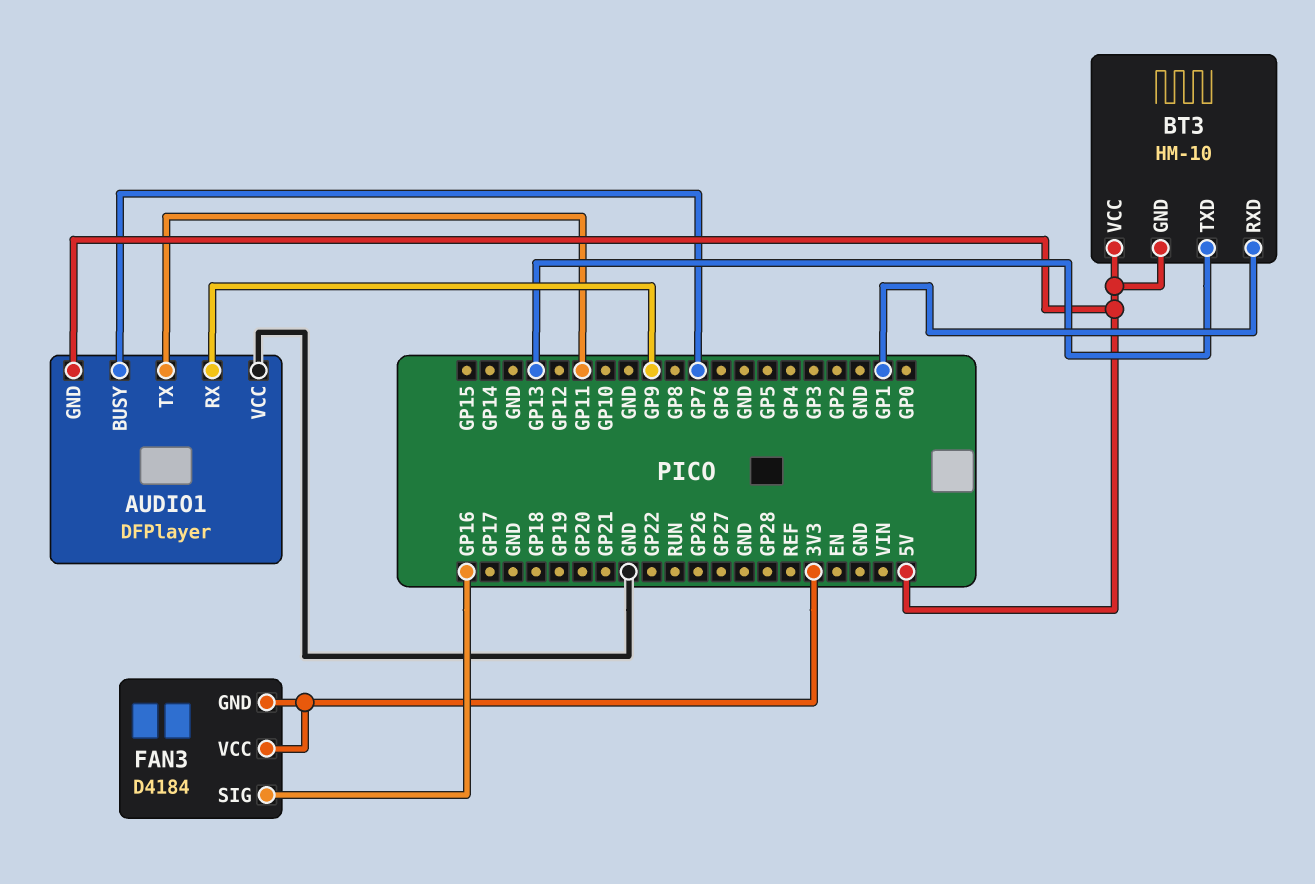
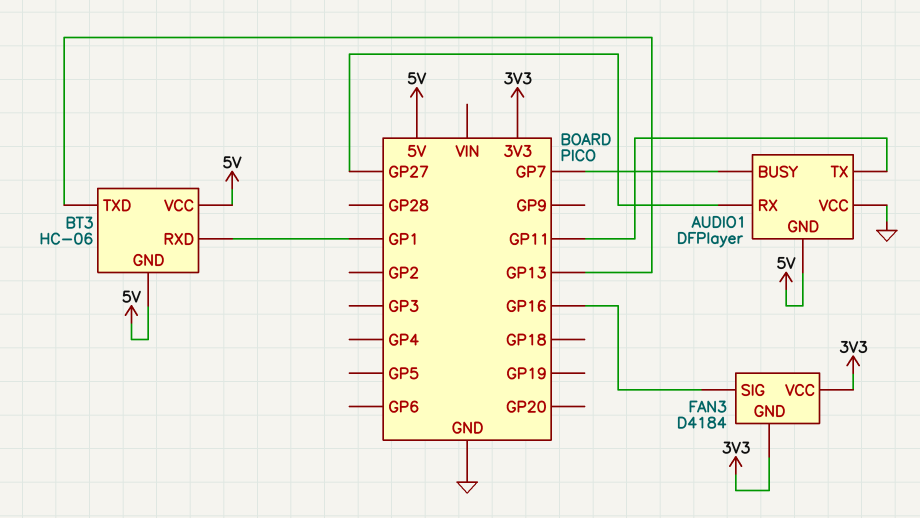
AUDIO1 pin RX: GP9 -> GP27
BT3: HM-10 -> HC-06

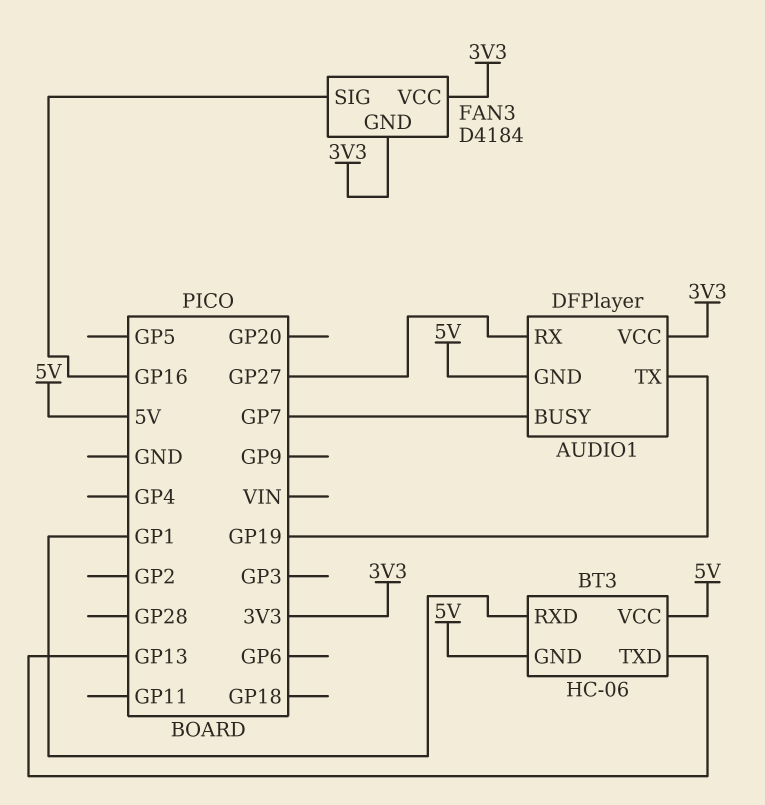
AUDIO1 pin TX: GP11 -> GP19
AUDIO1 pin VCC: GND -> 3V3

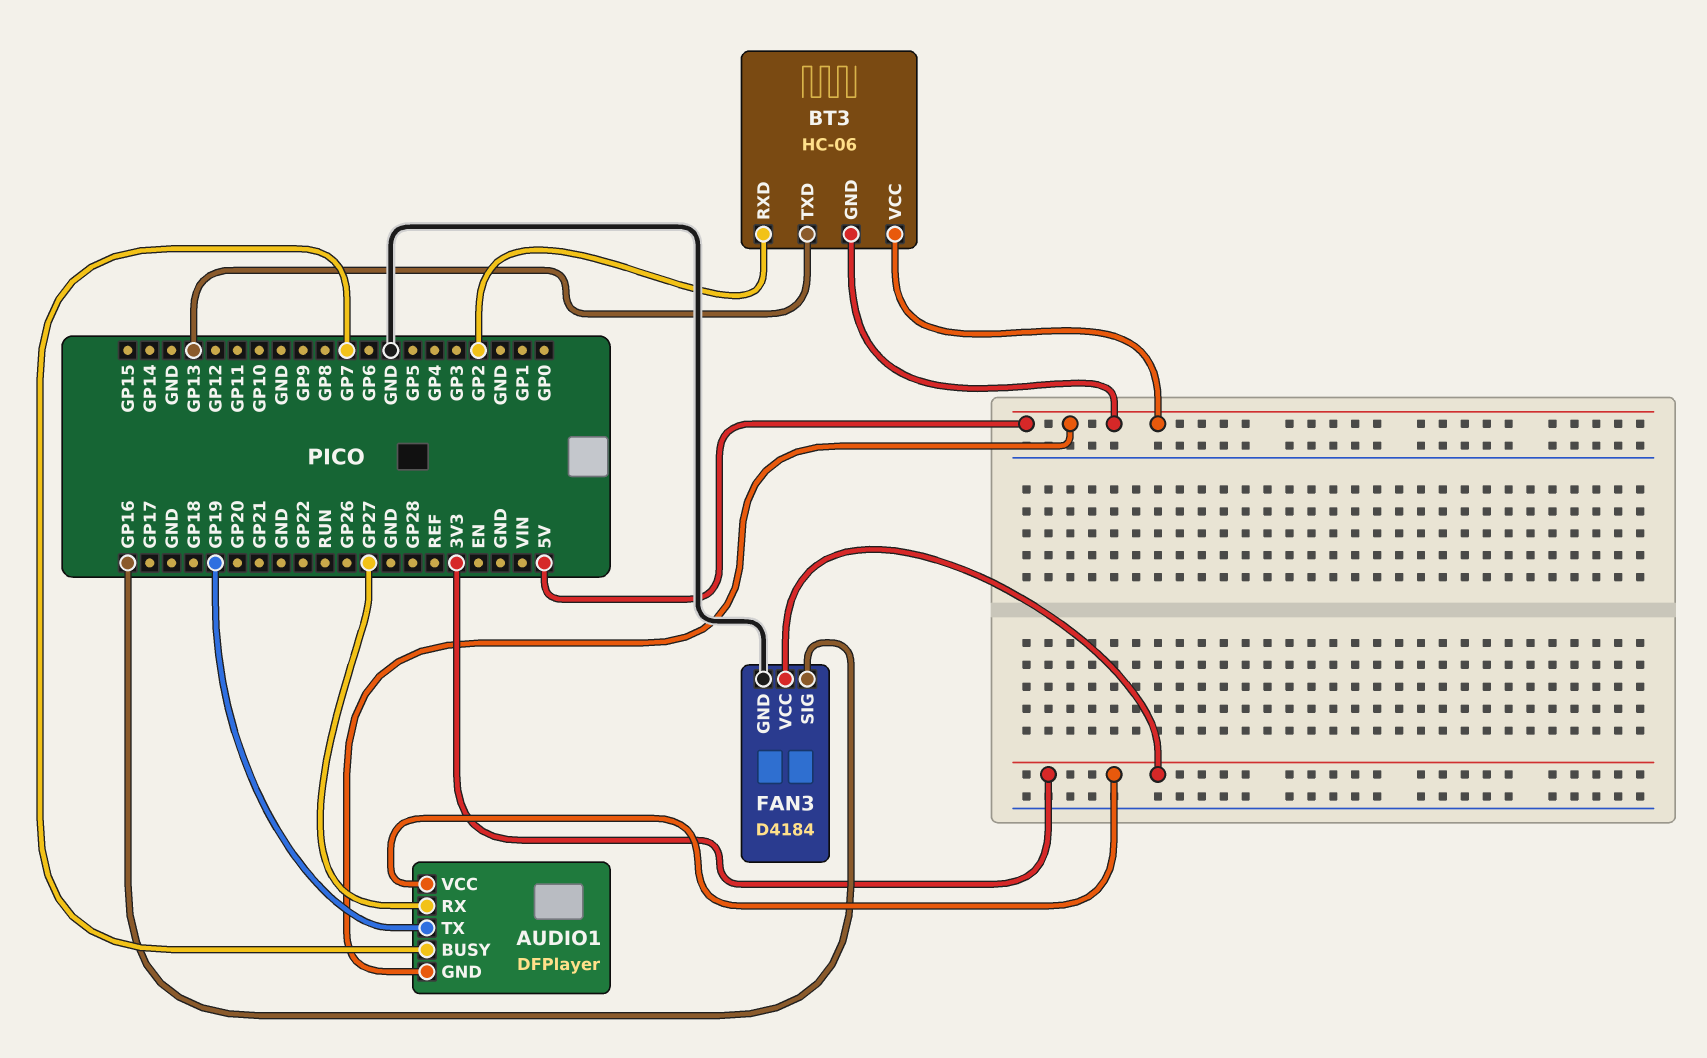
BT3 pin RXD: GP1 -> GP2
FAN3 pin GND: 3V3 -> GND

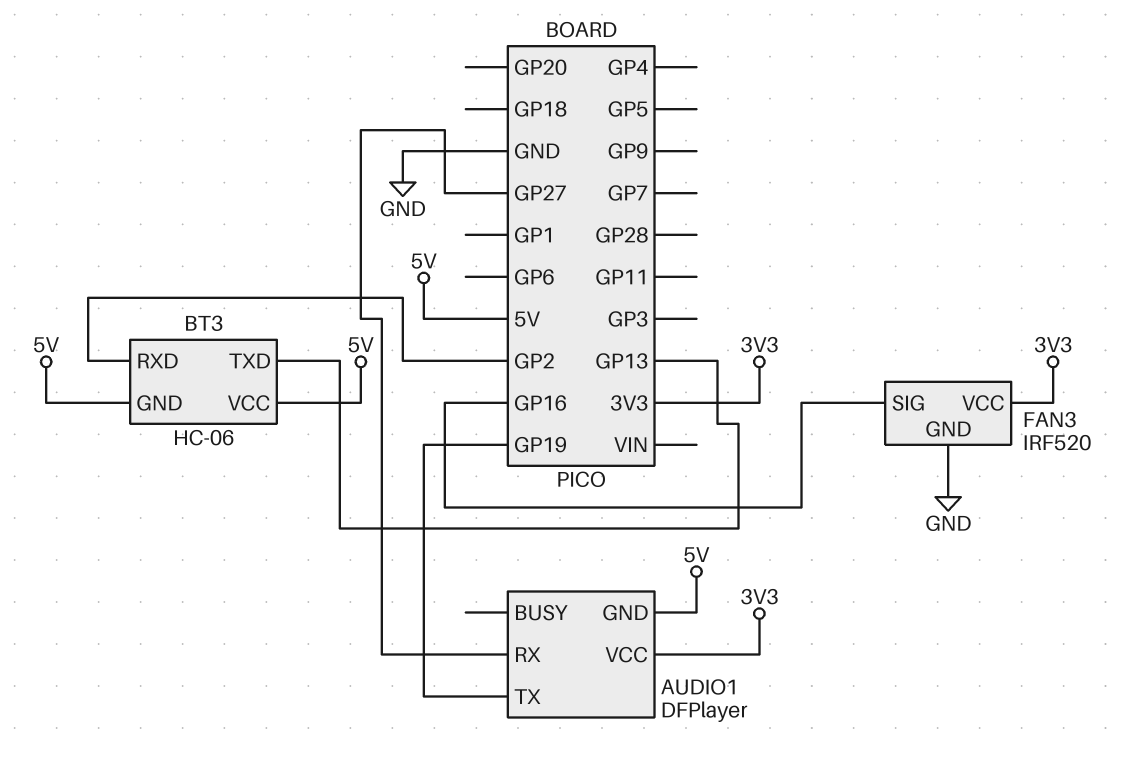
AUDIO1 pin BUSY: GP7 -> none
FAN3: D4184 -> IRF520

